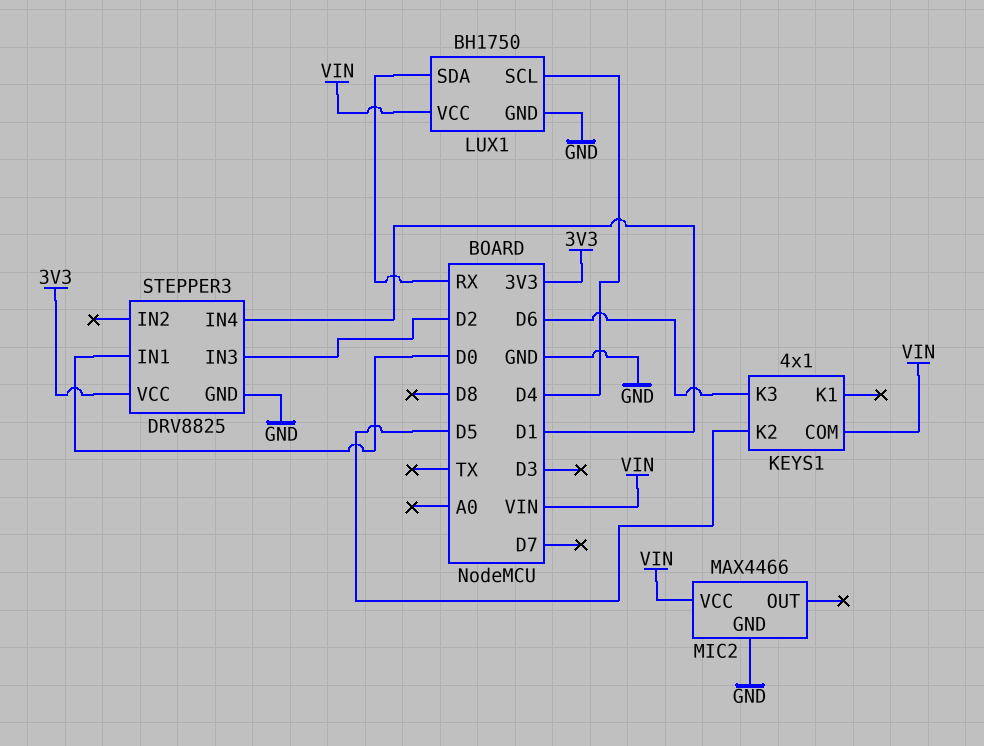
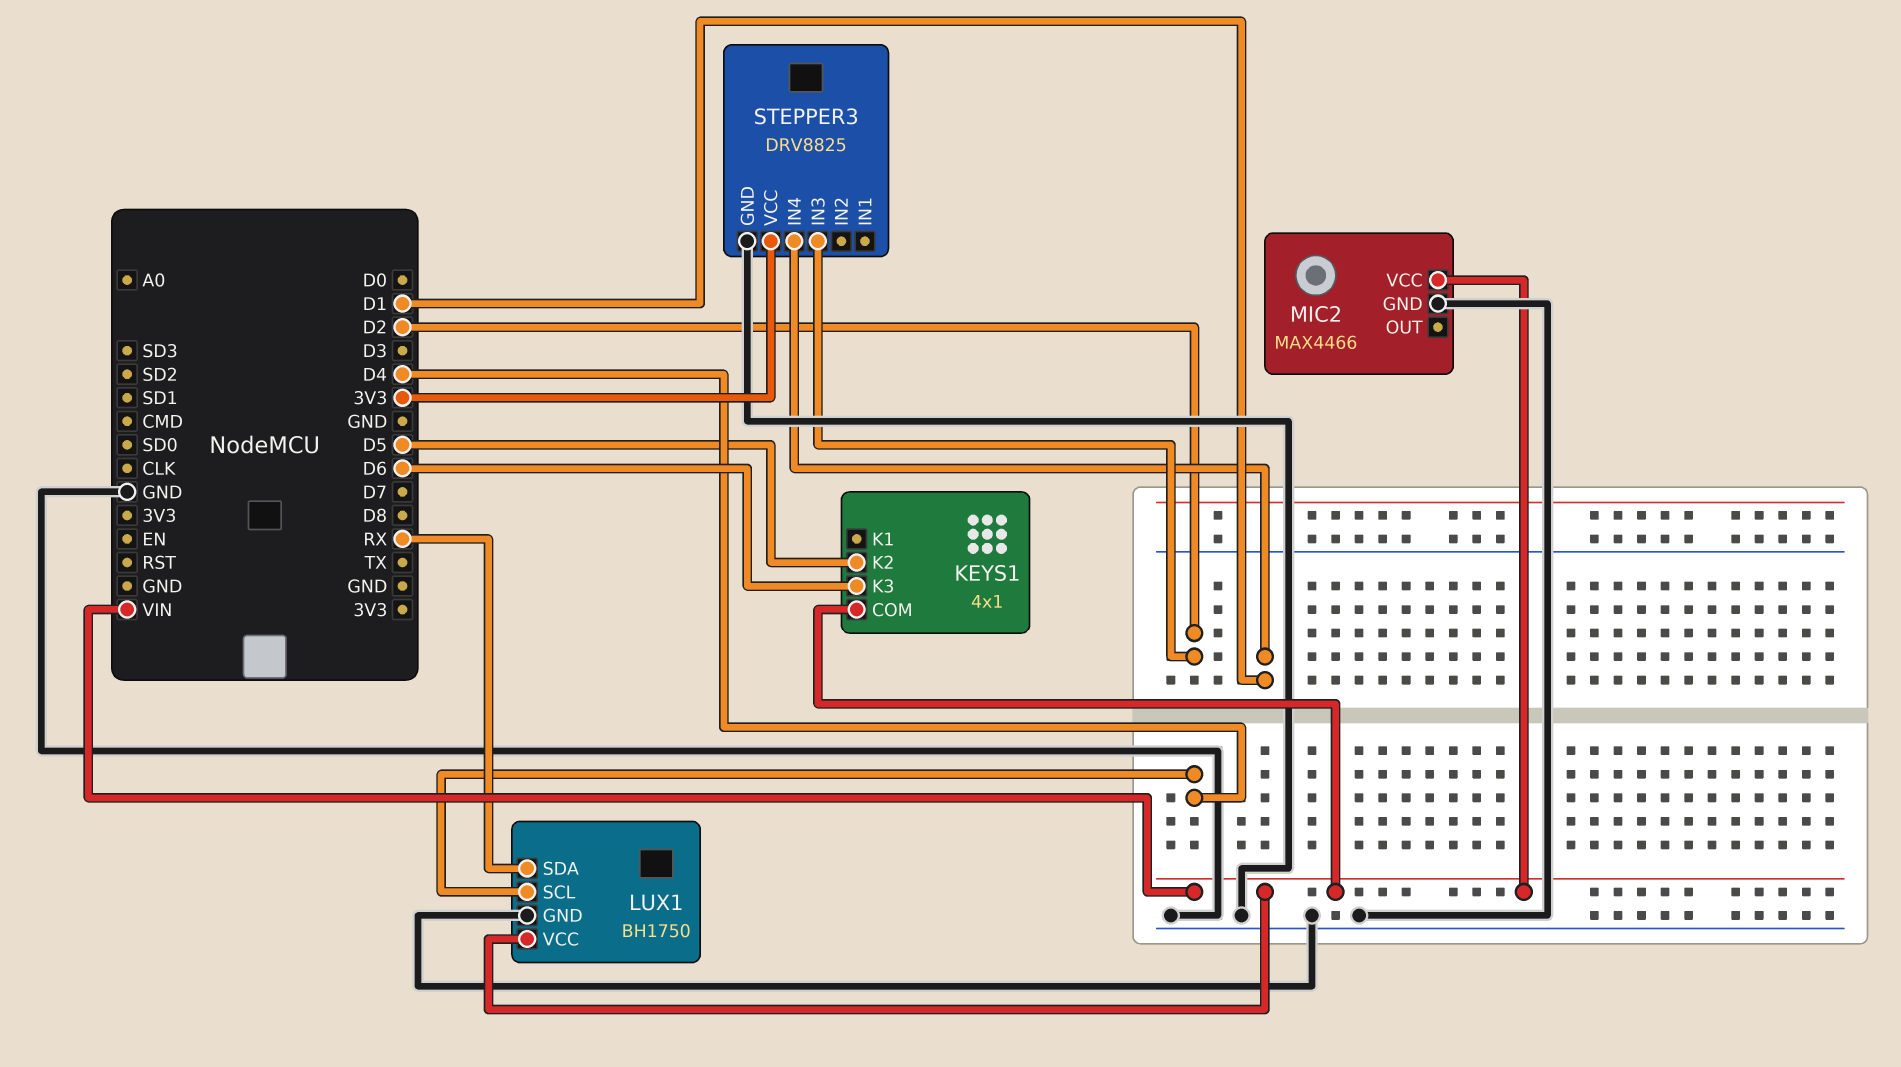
STEPPER3 pin IN1: D0 -> none

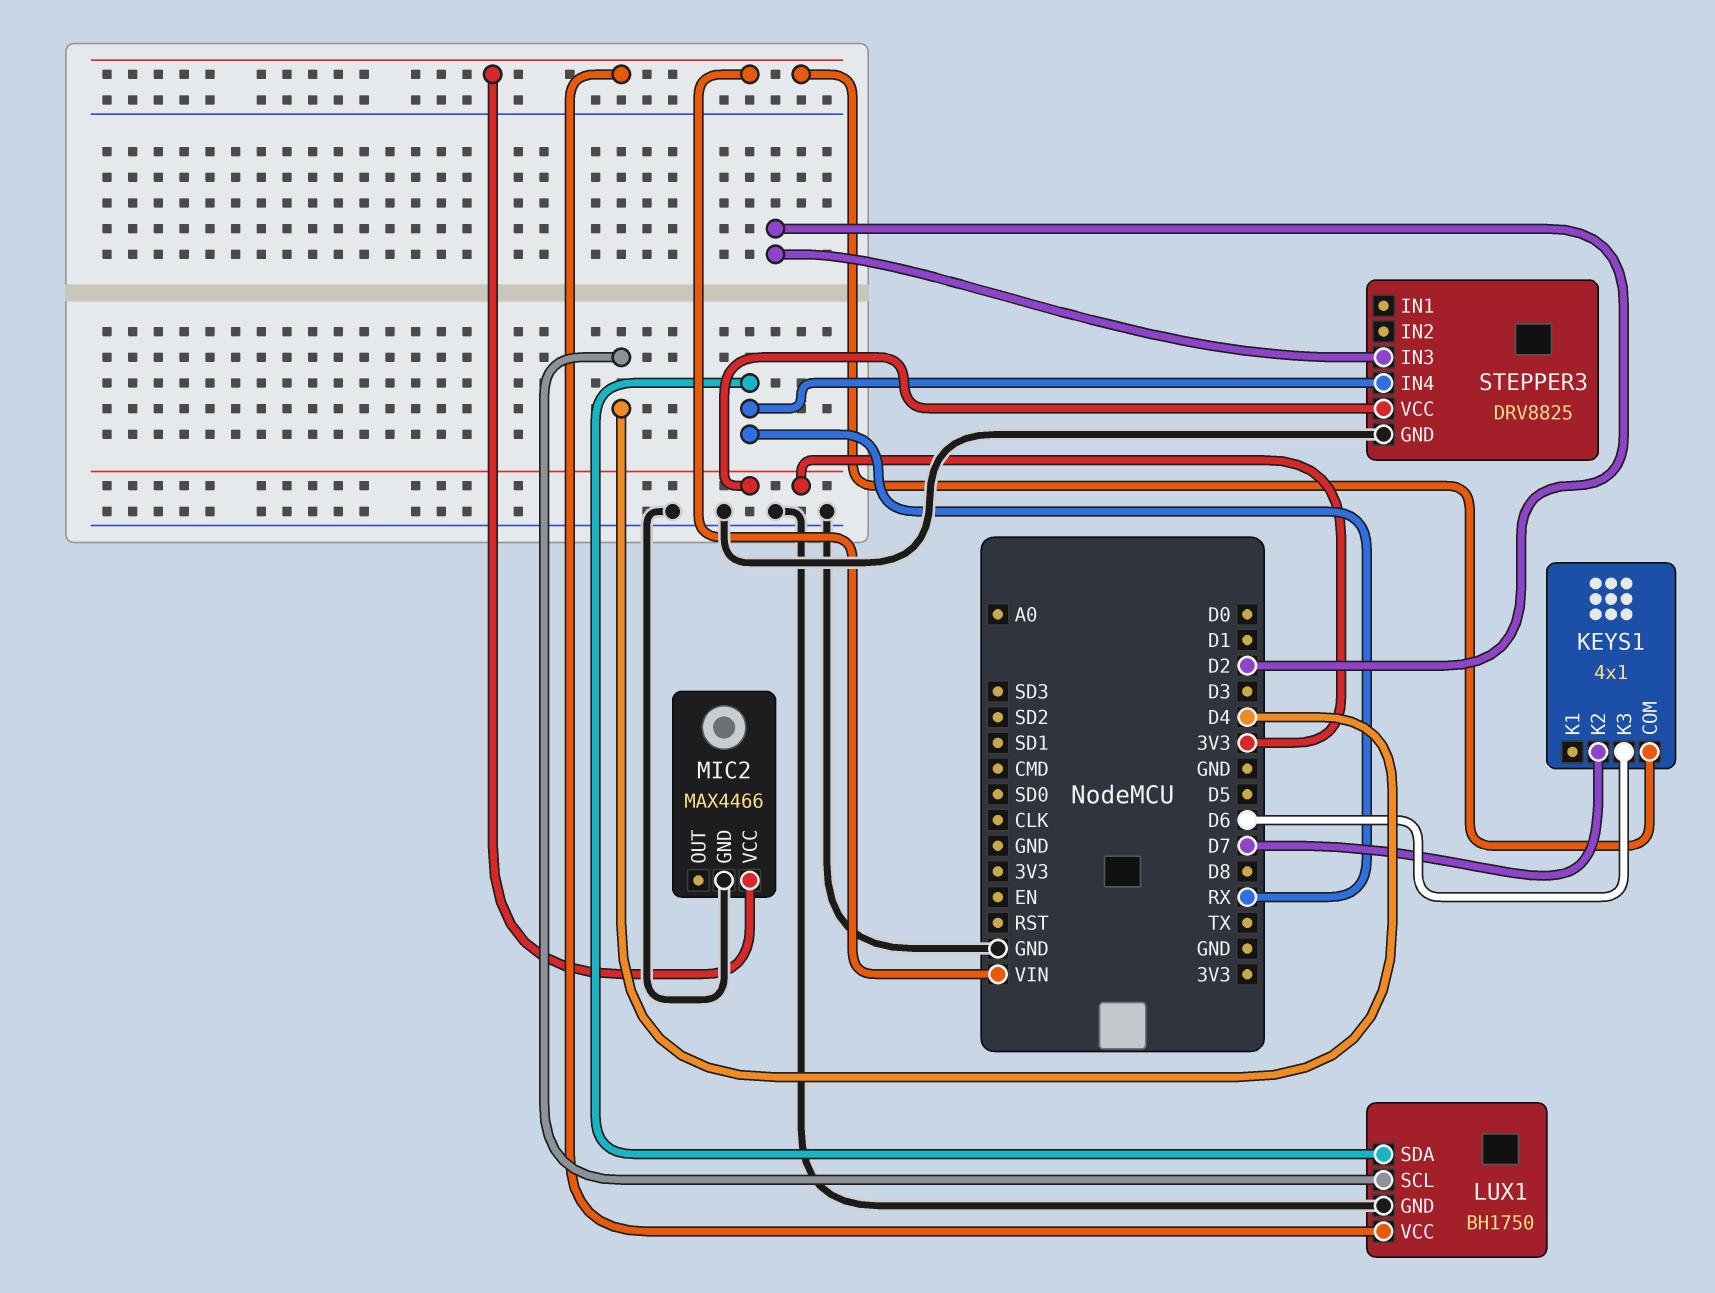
KEYS1 pin K2: D5 -> D7
STEPPER3 pin IN4: D1 -> RX

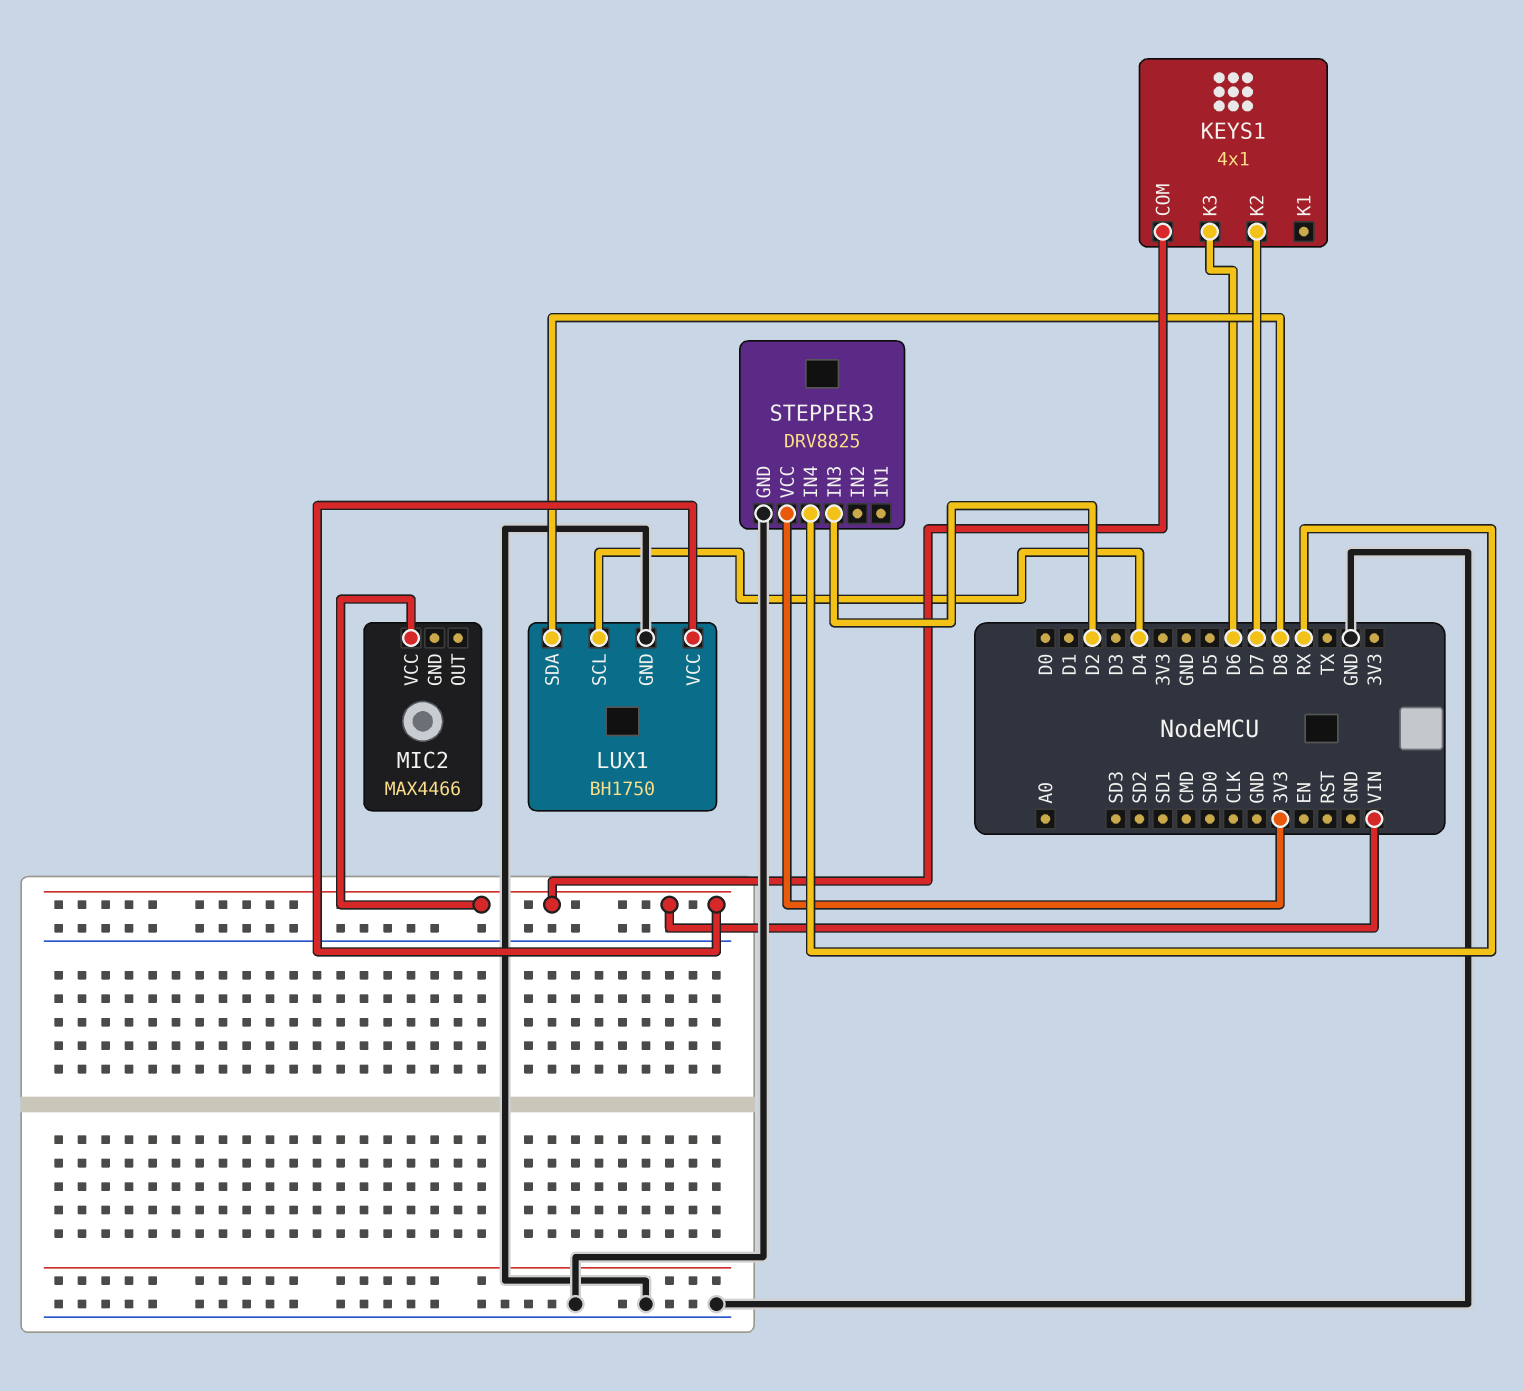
LUX1 pin SDA: RX -> D8
MIC2 pin GND: GND -> none

